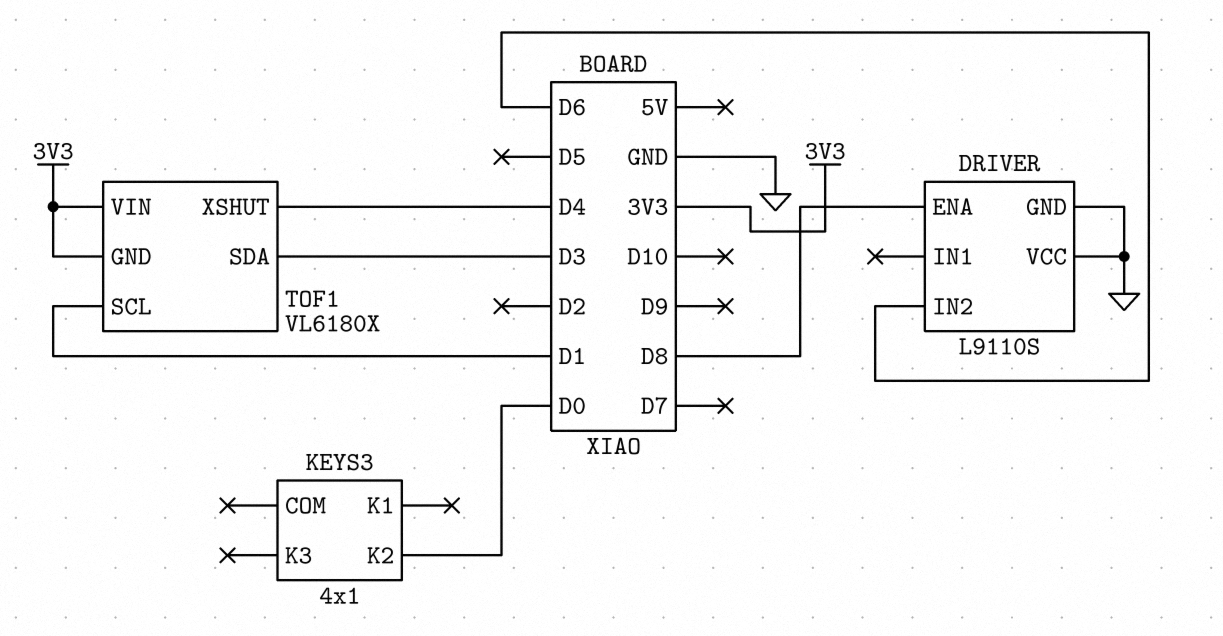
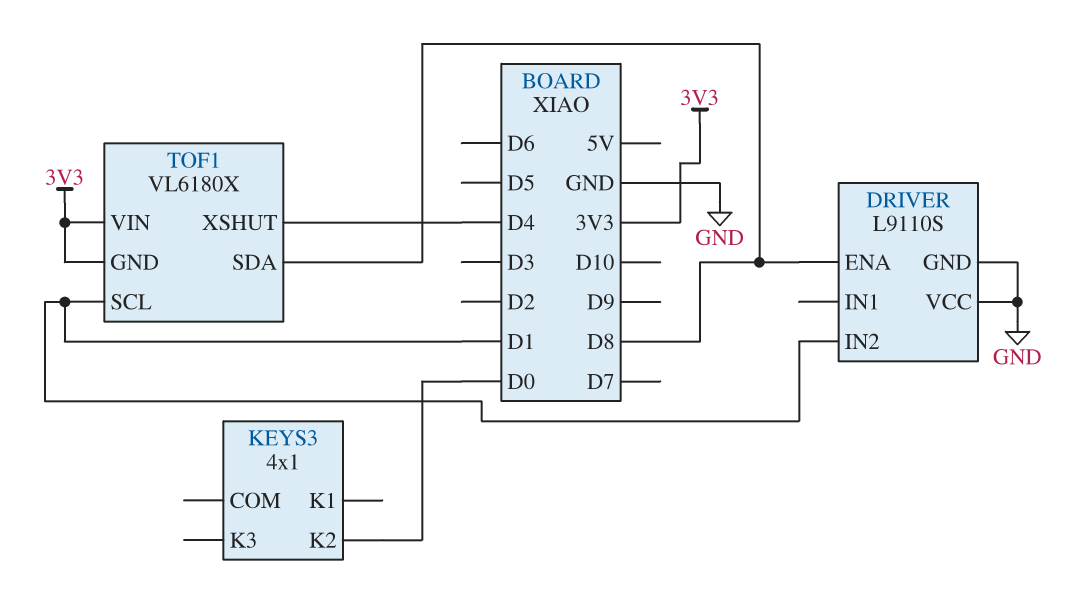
DRIVER pin IN2: D6 -> D1
TOF1 pin SDA: D3 -> D8

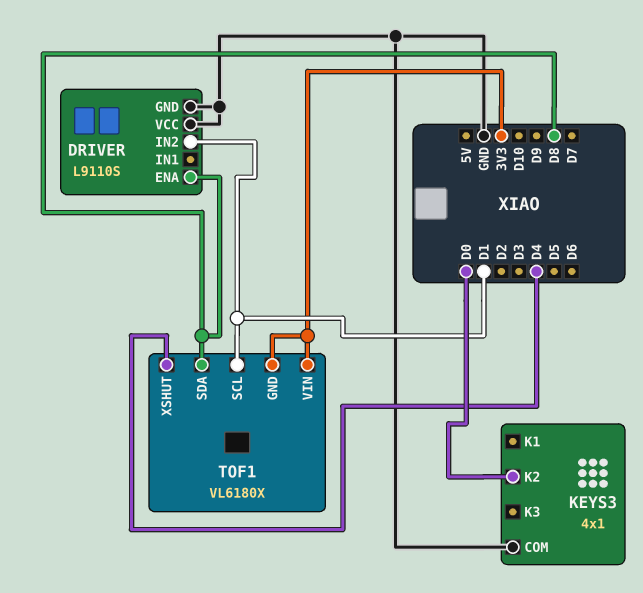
KEYS3 pin COM: none -> GND

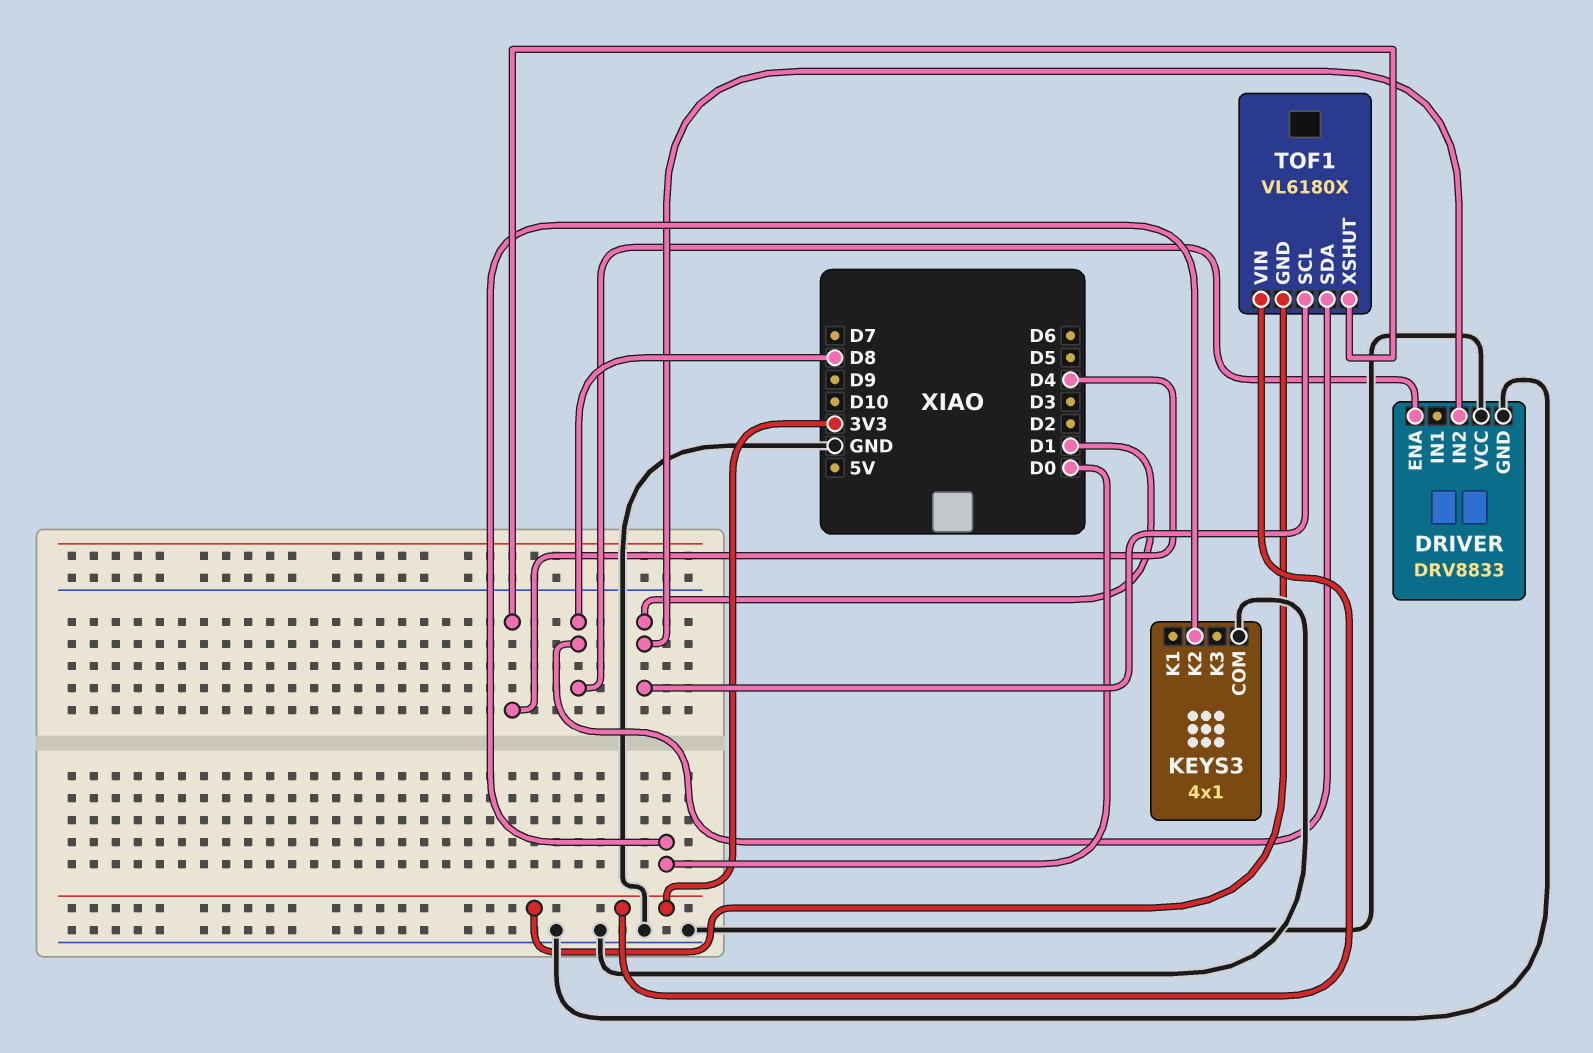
DRIVER: L9110S -> DRV8833

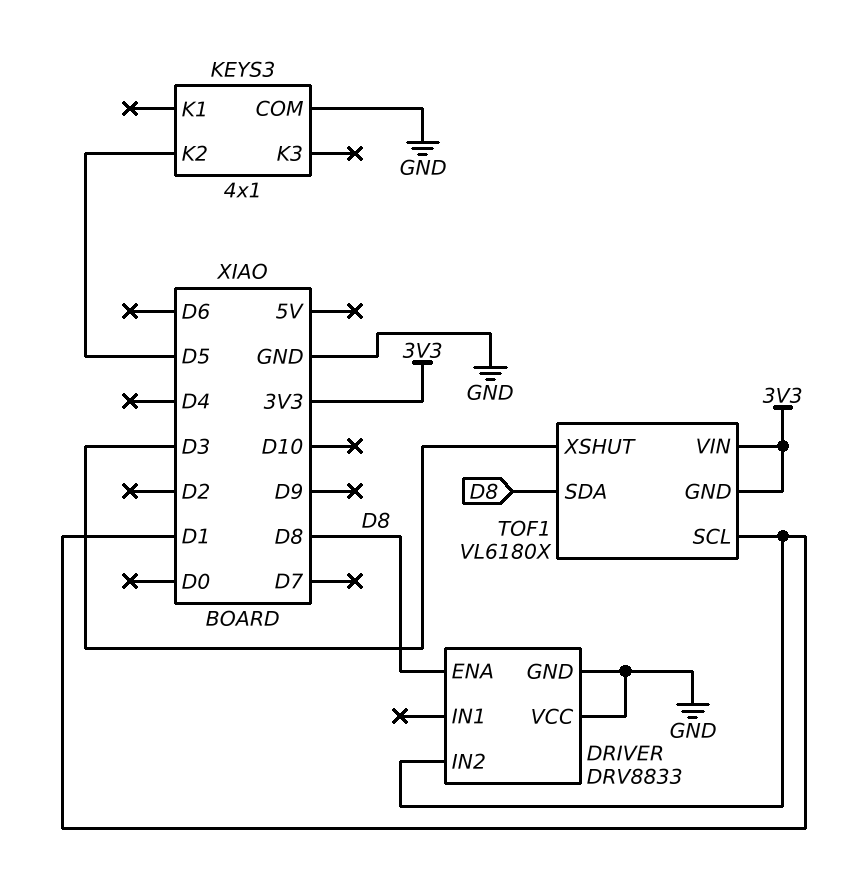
KEYS3 pin K2: D0 -> D5
TOF1 pin XSHUT: D4 -> D3

